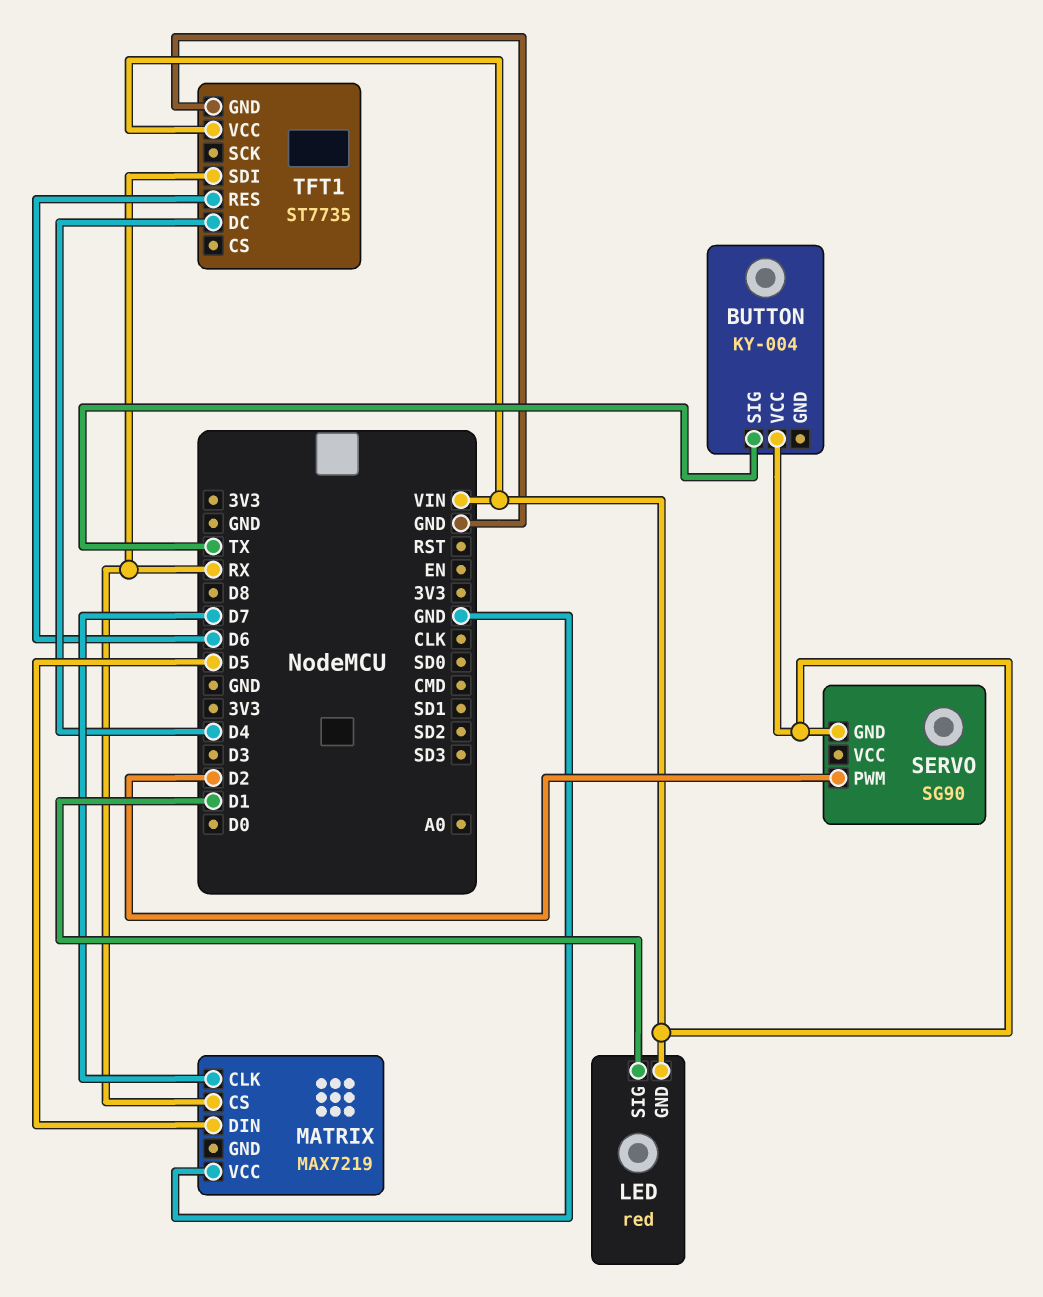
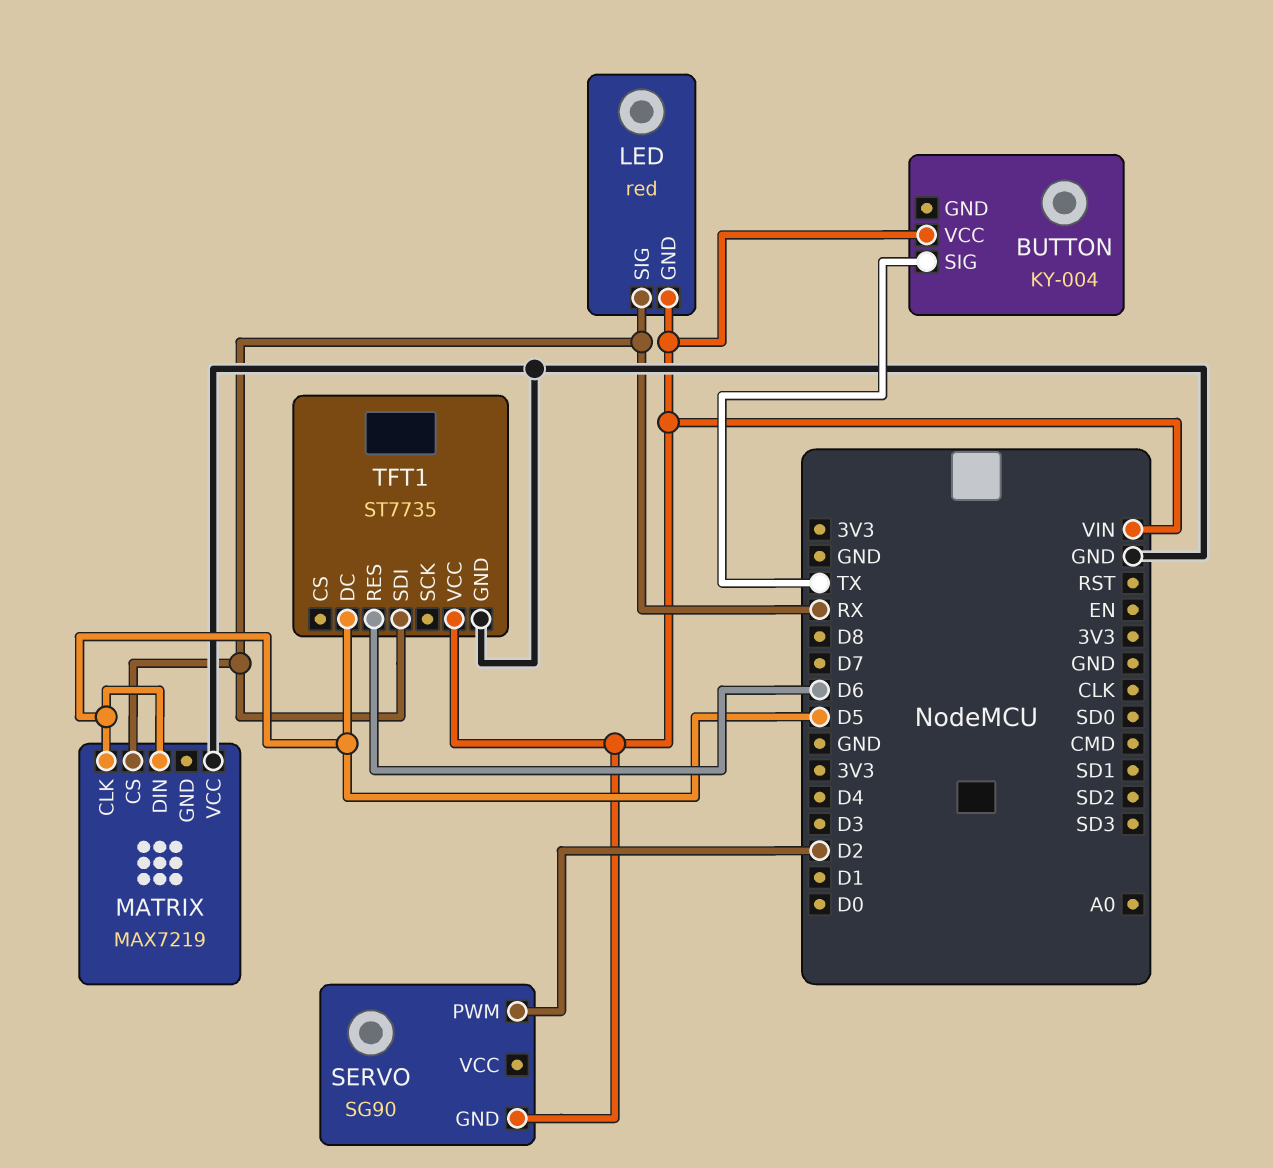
LED pin SIG: D1 -> RX
MATRIX pin CLK: D7 -> D5
TFT1 pin DC: D4 -> D5

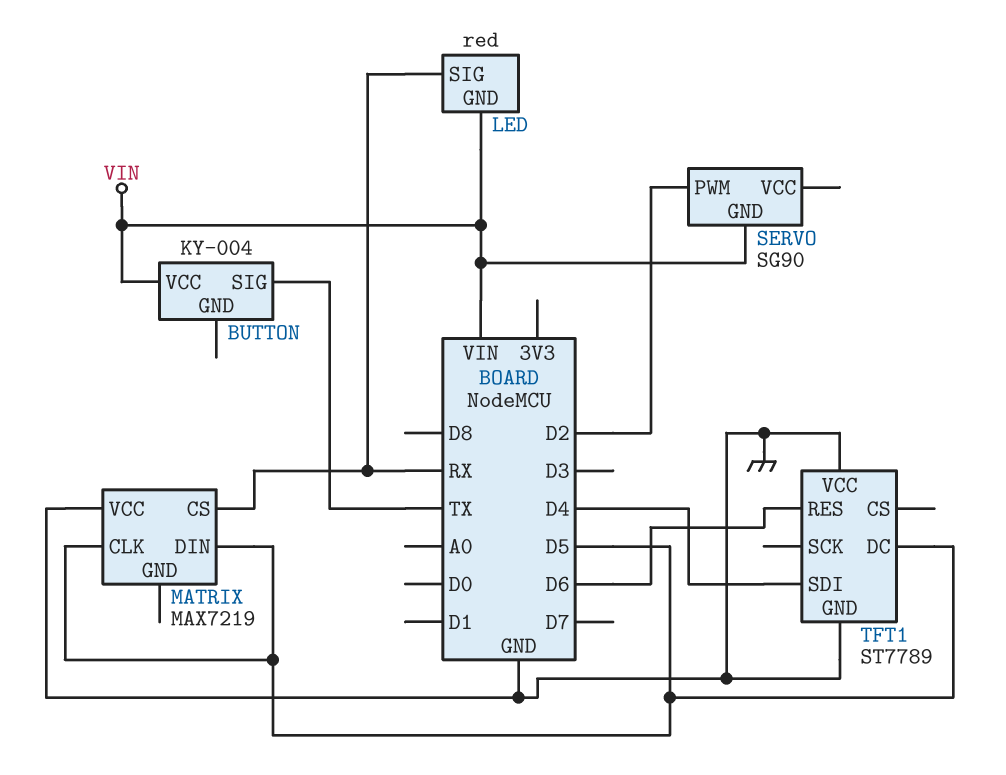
TFT1: ST7735 -> ST7789
TFT1 pin SDI: RX -> D4
TFT1 pin VCC: VIN -> GND

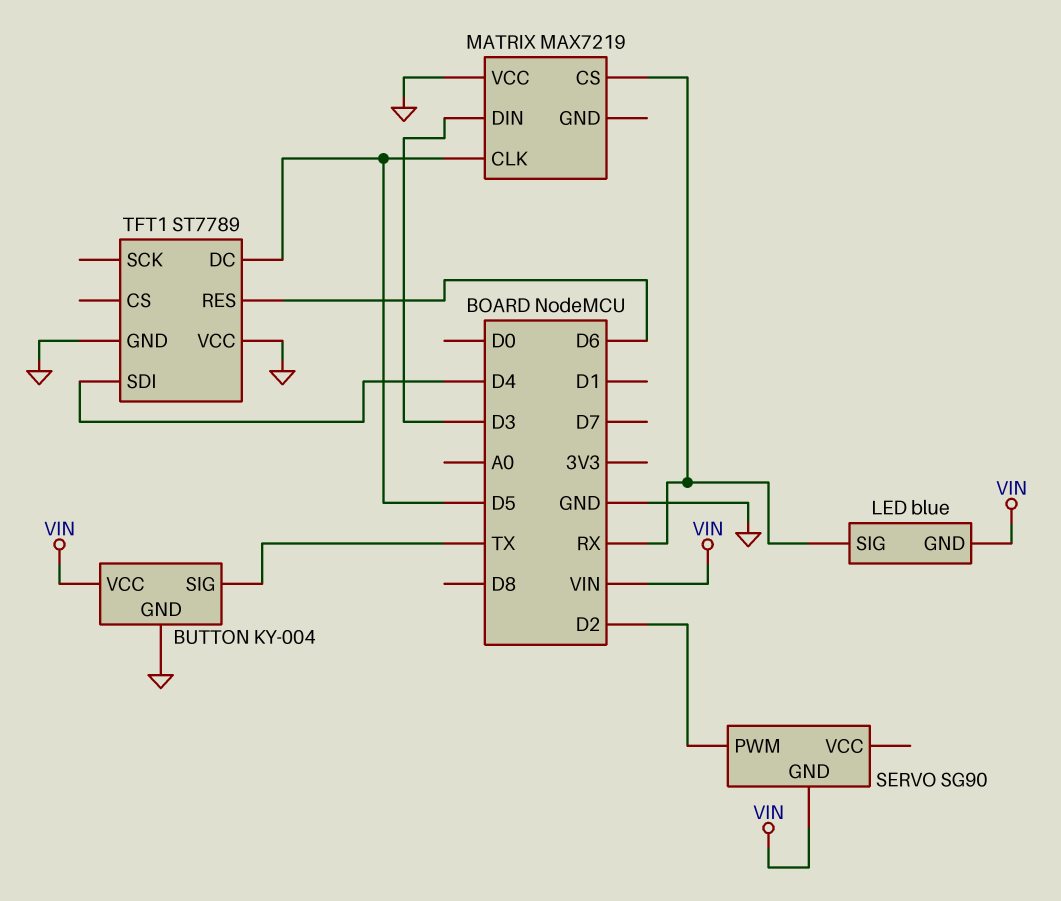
BUTTON pin GND: none -> GND
LED: red -> blue
MATRIX pin DIN: D5 -> D3

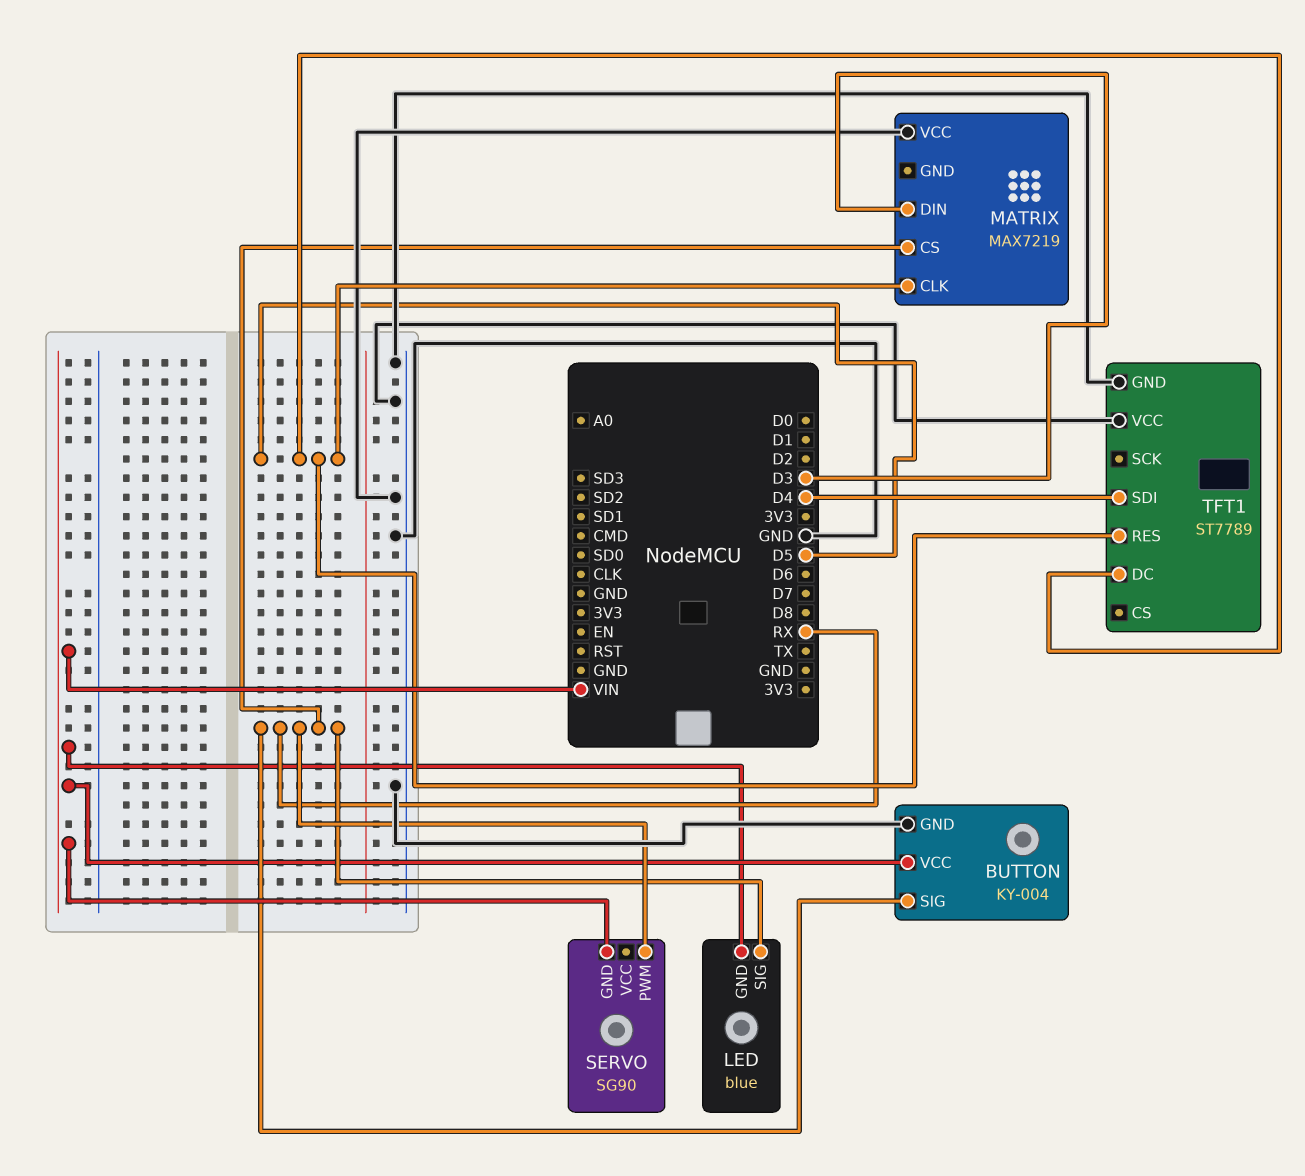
BUTTON pin SIG: TX -> RX
SERVO pin PWM: D2 -> RX
TFT1 pin RES: D6 -> D5

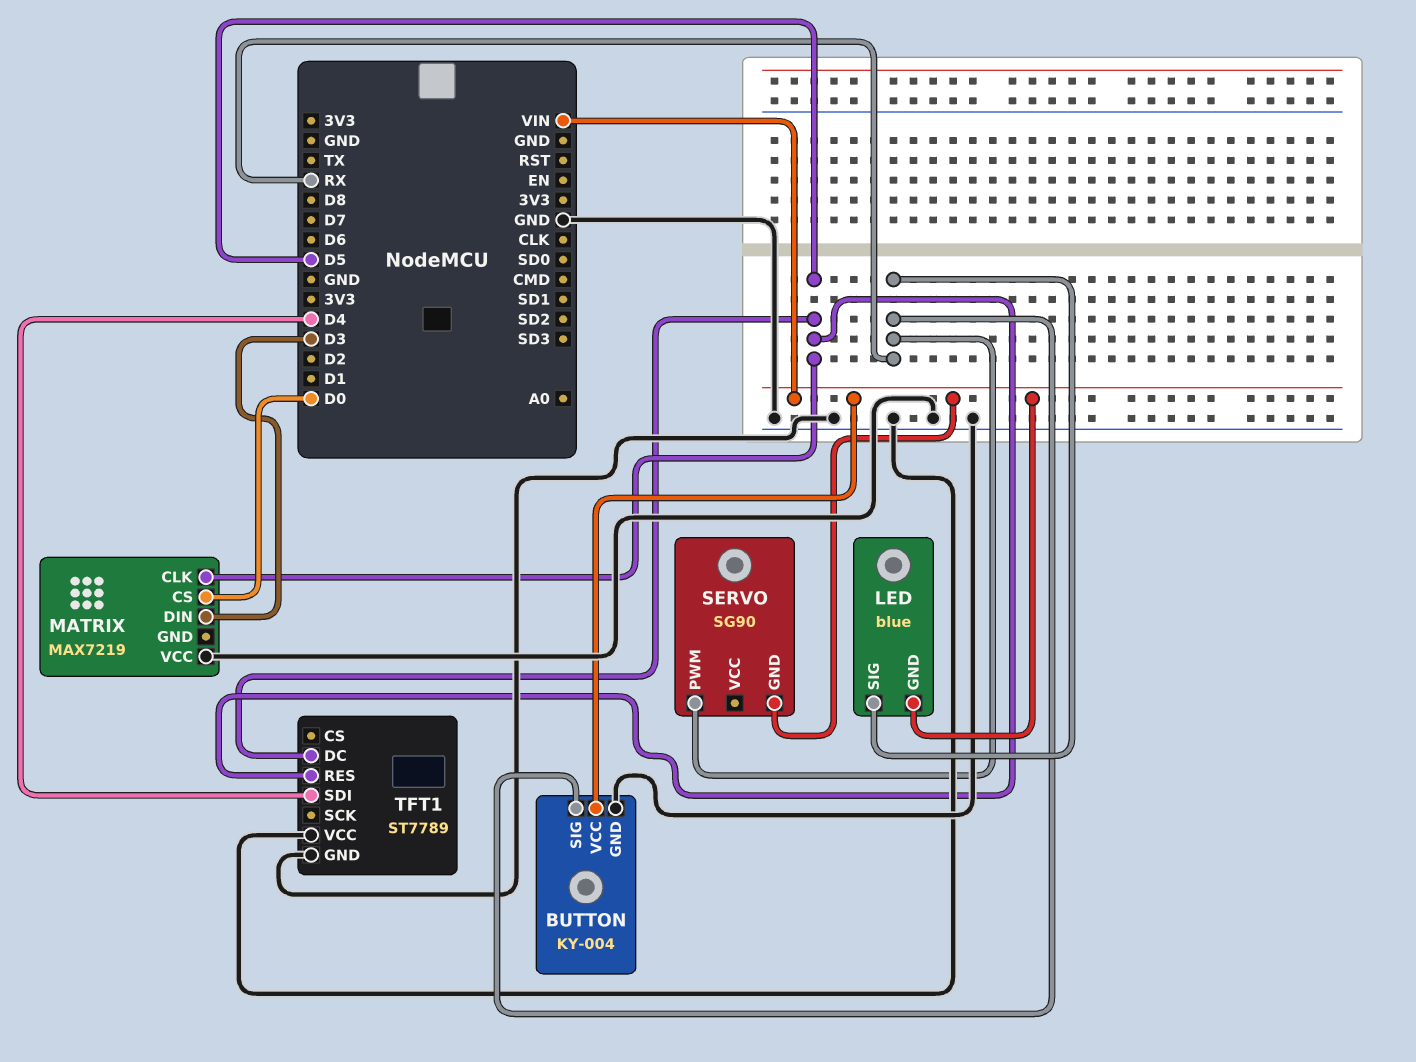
MATRIX pin CS: RX -> D0

